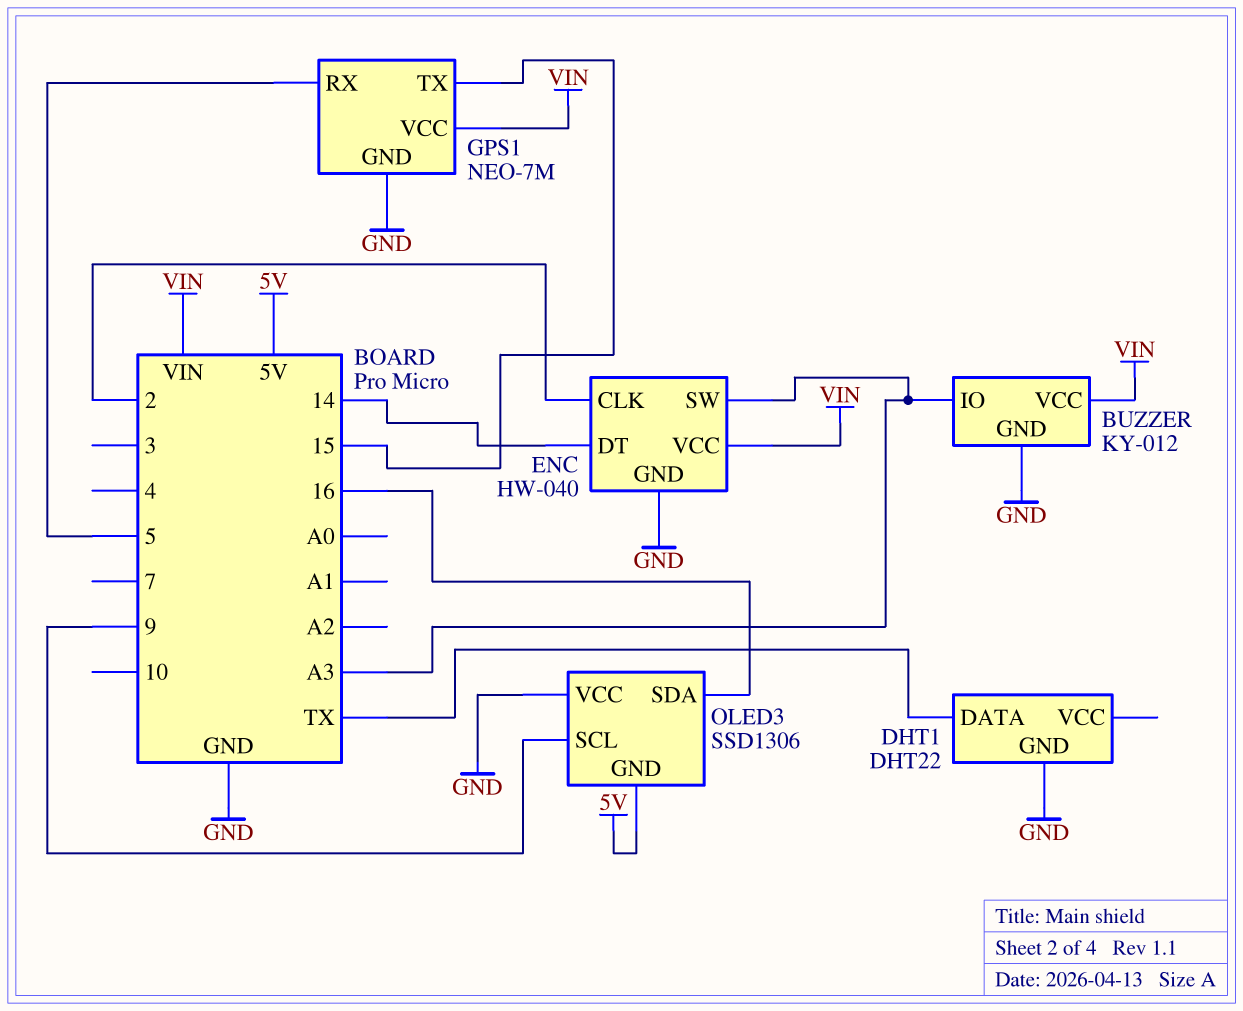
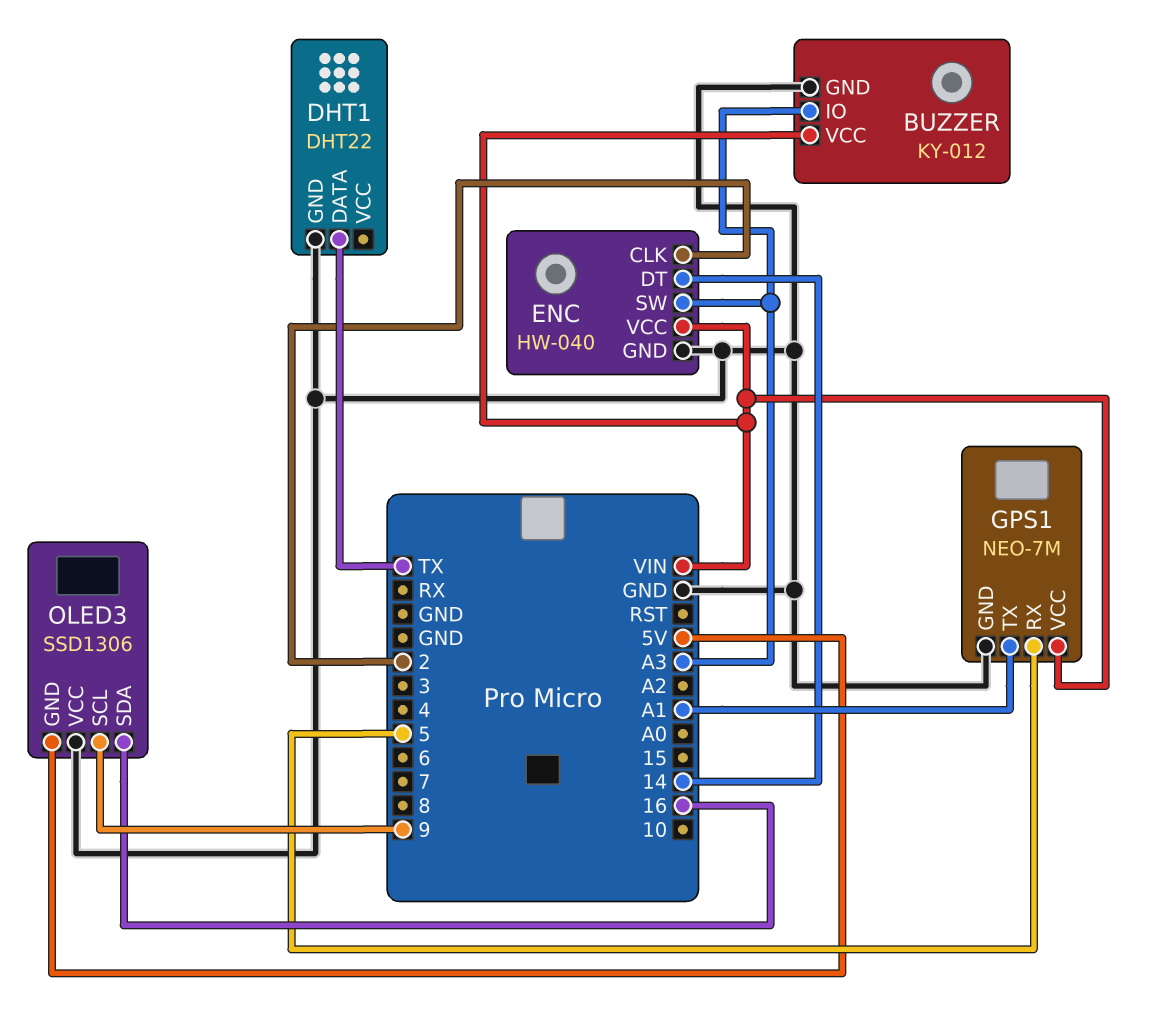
GPS1 pin TX: 15 -> A1

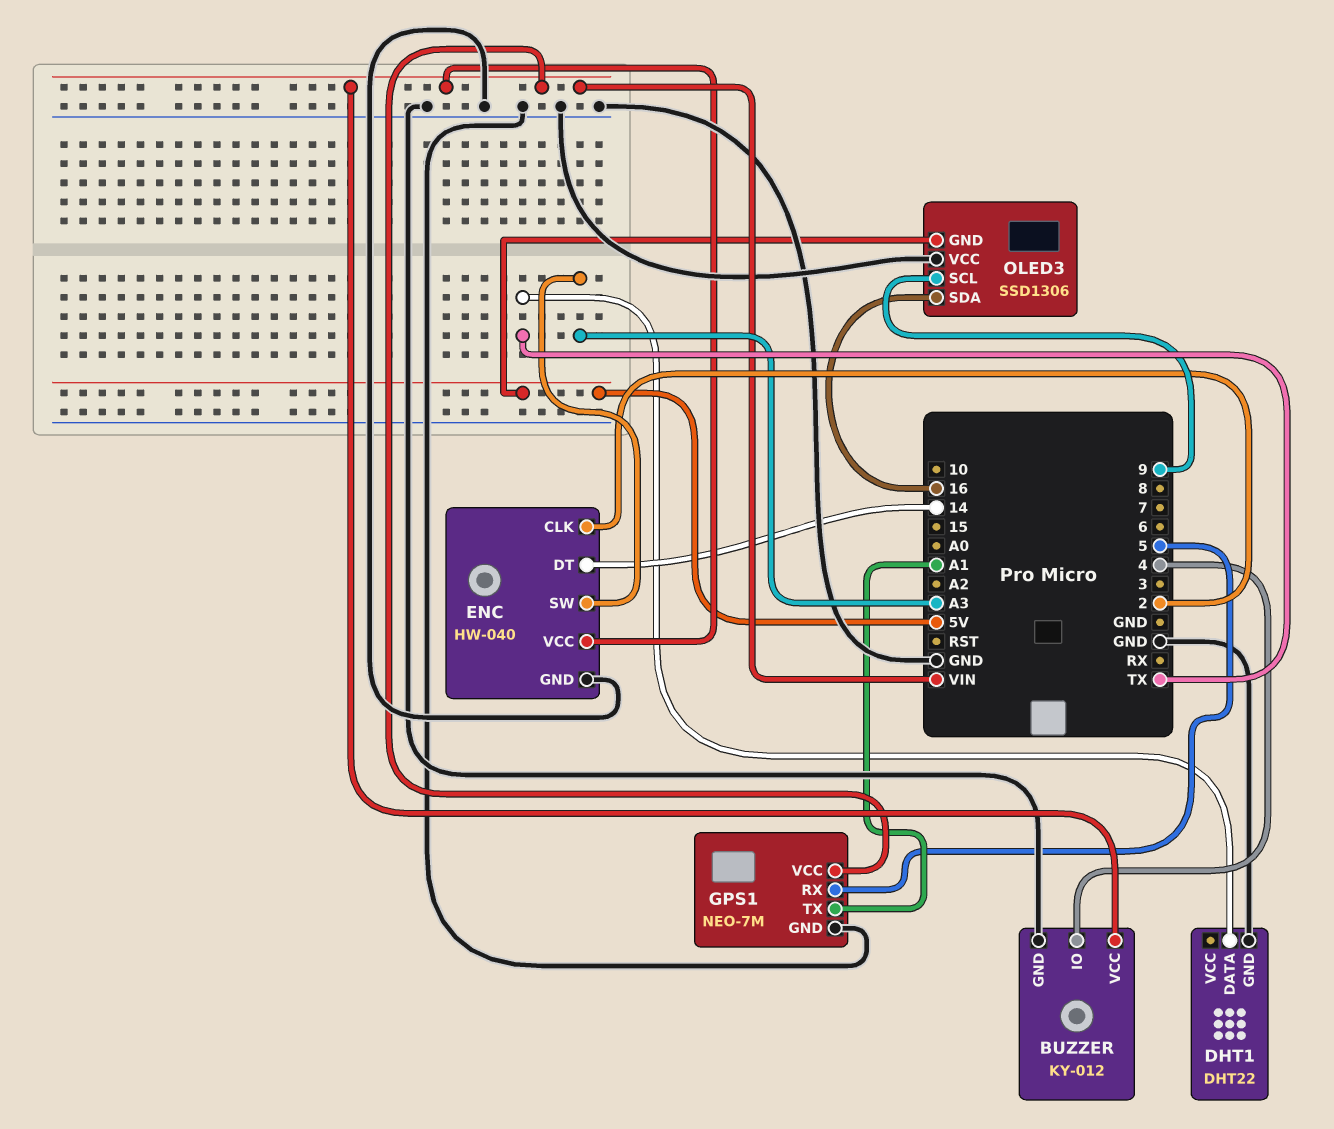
BUZZER pin IO: A3 -> 4

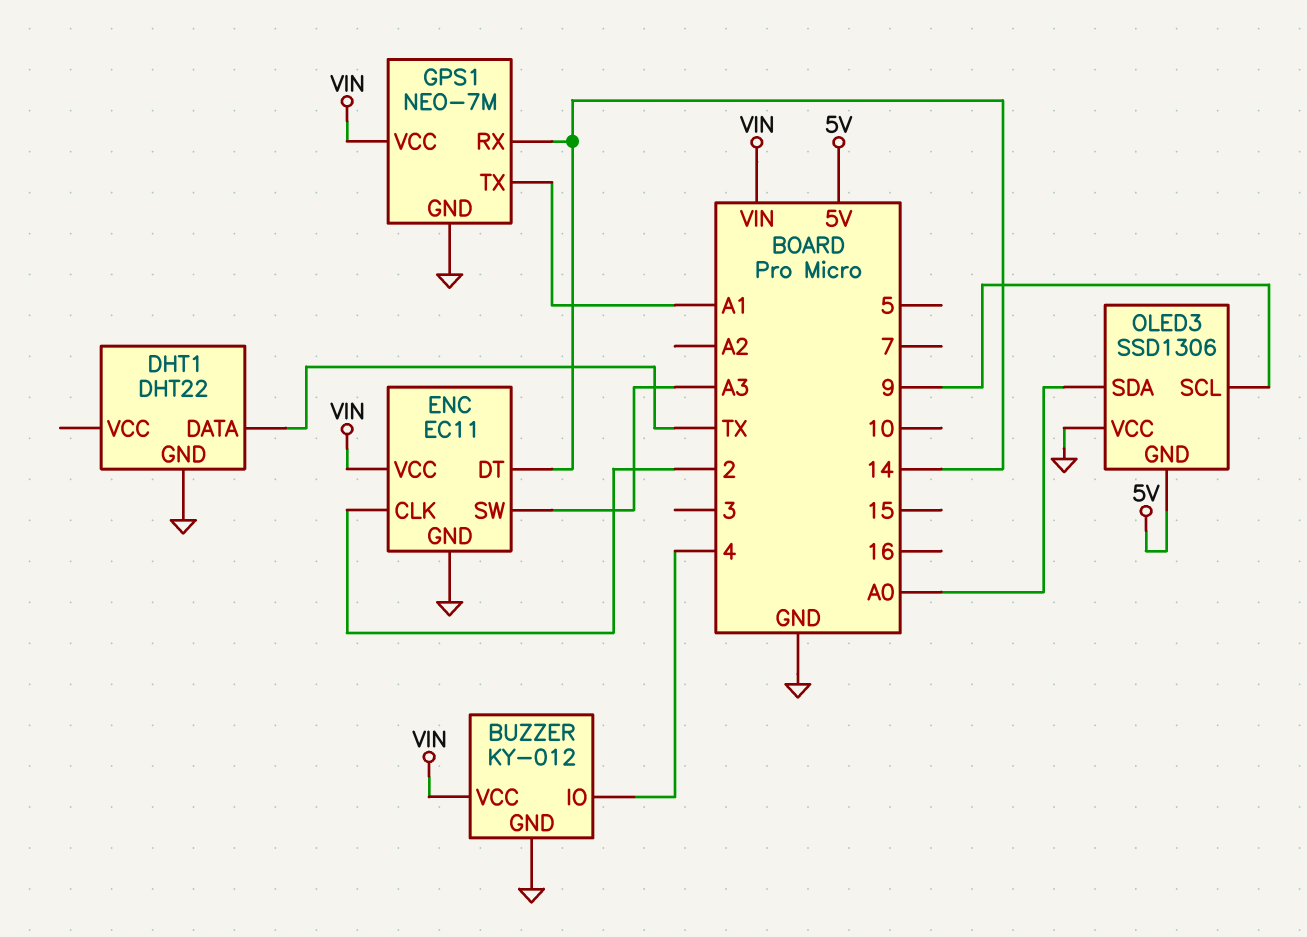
ENC: HW-040 -> EC11
GPS1 pin RX: 5 -> 14
OLED3 pin SDA: 16 -> A0

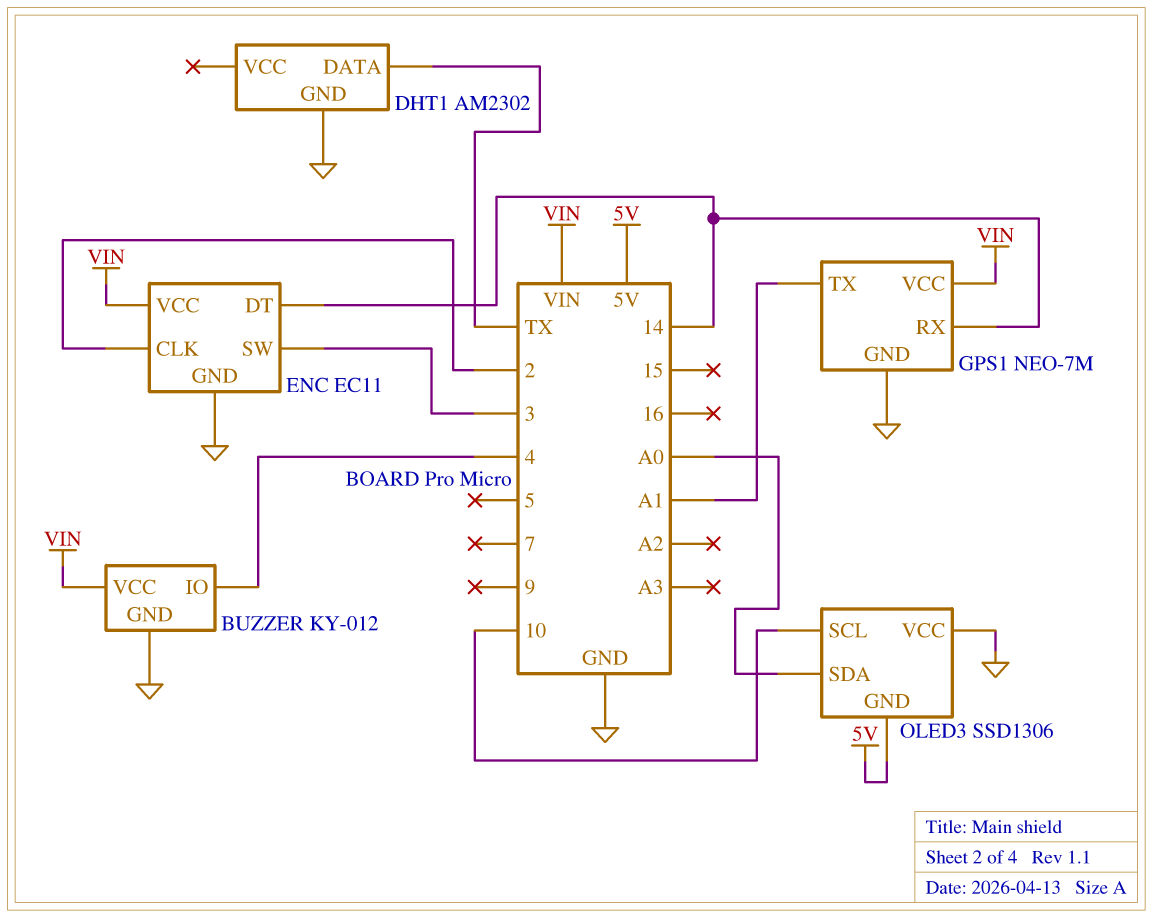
DHT1: DHT22 -> AM2302
ENC pin SW: A3 -> 3
OLED3 pin SCL: 9 -> 10

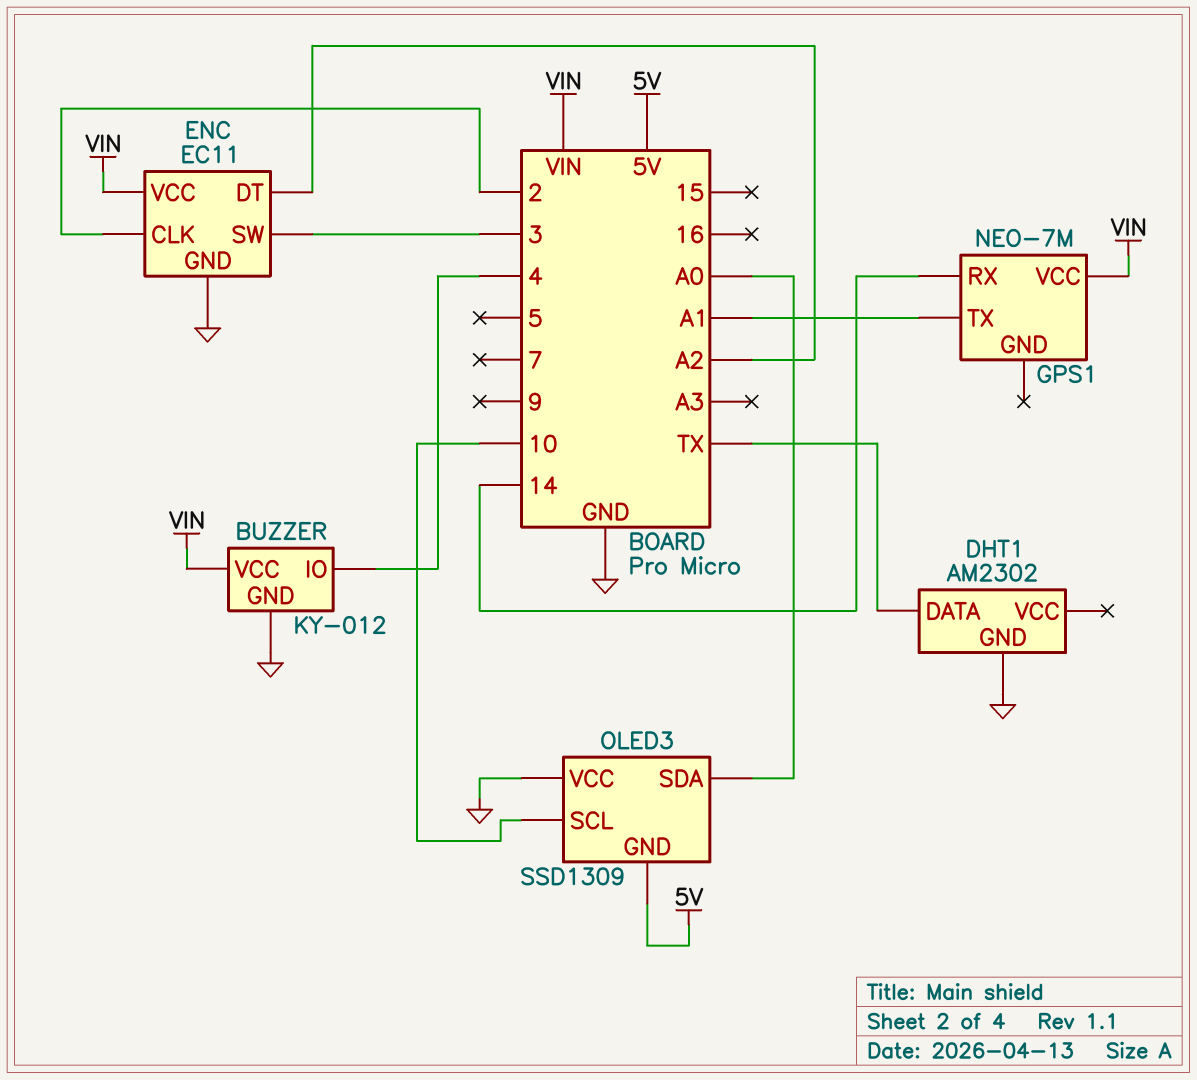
ENC pin DT: 14 -> A2
GPS1 pin GND: GND -> none
OLED3: SSD1306 -> SSD1309

